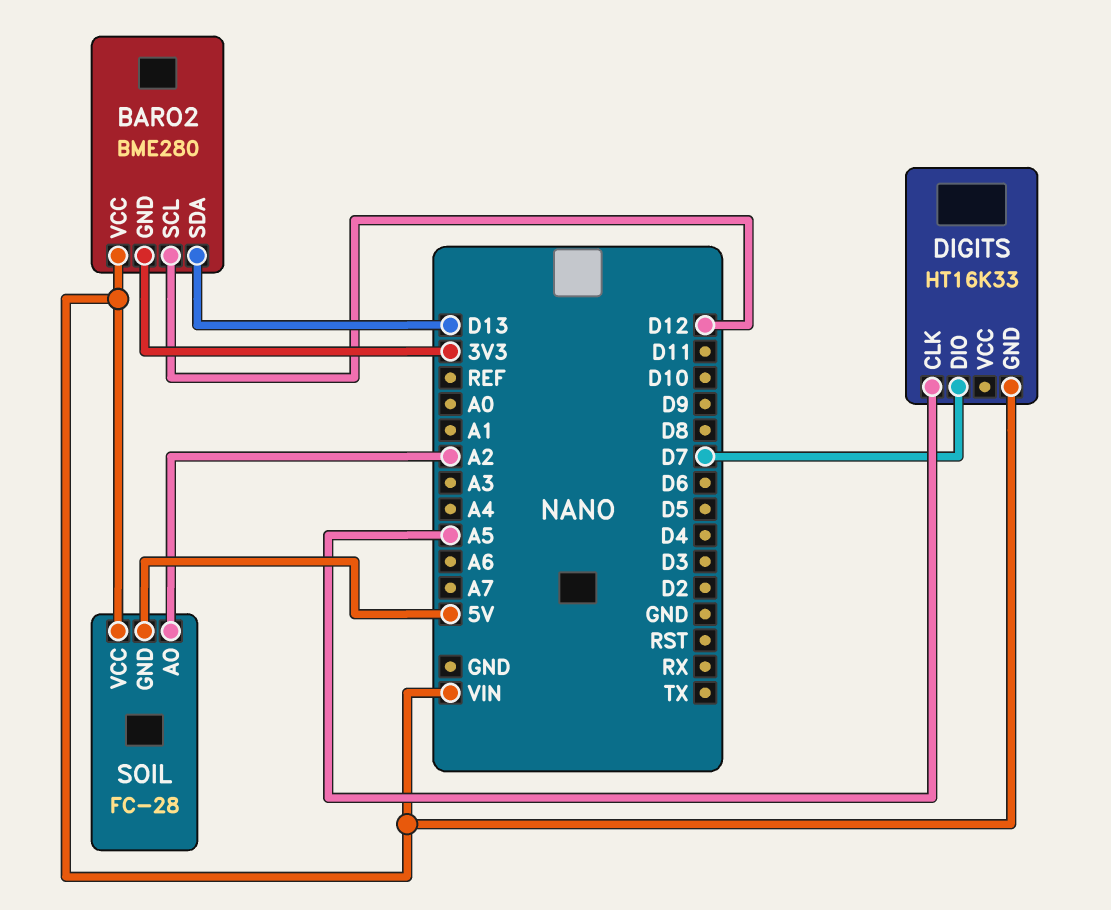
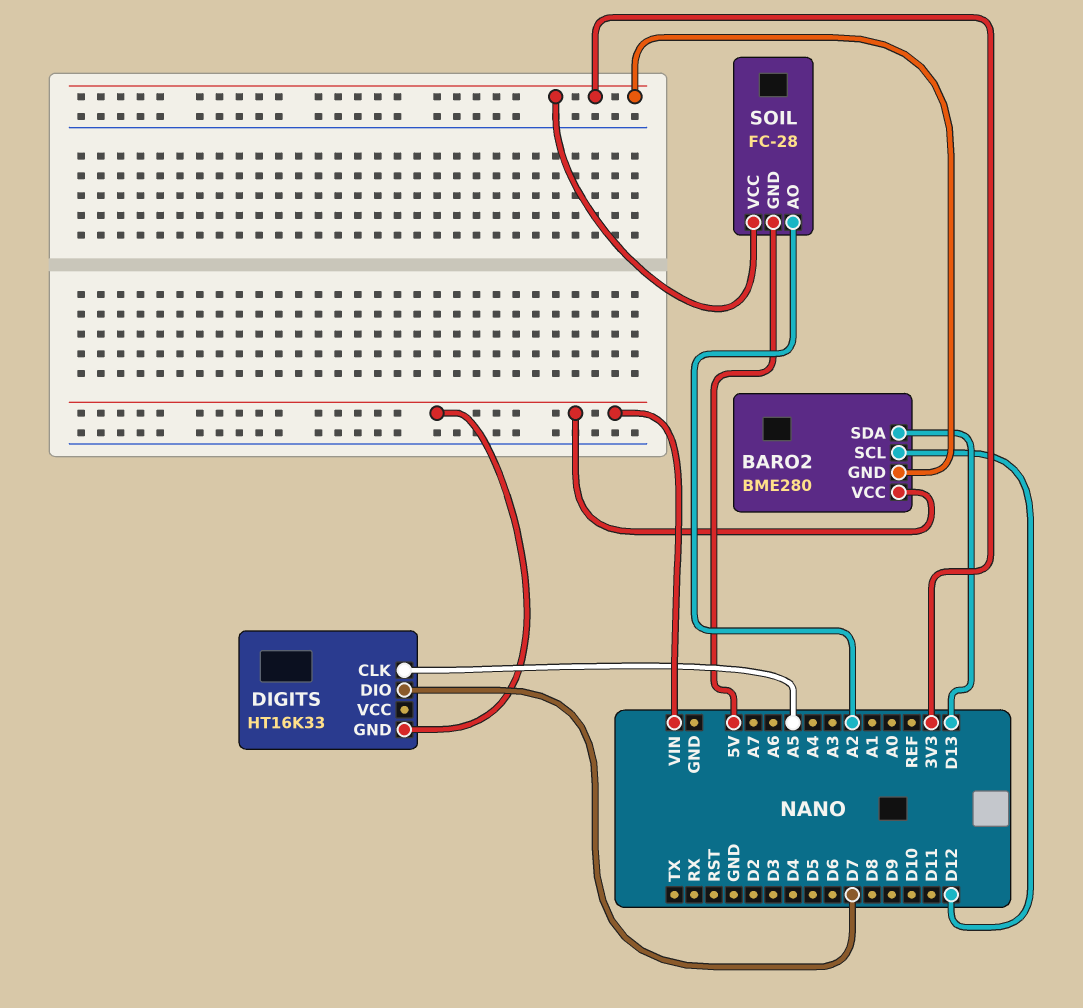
SOIL pin VCC: VIN -> 3V3

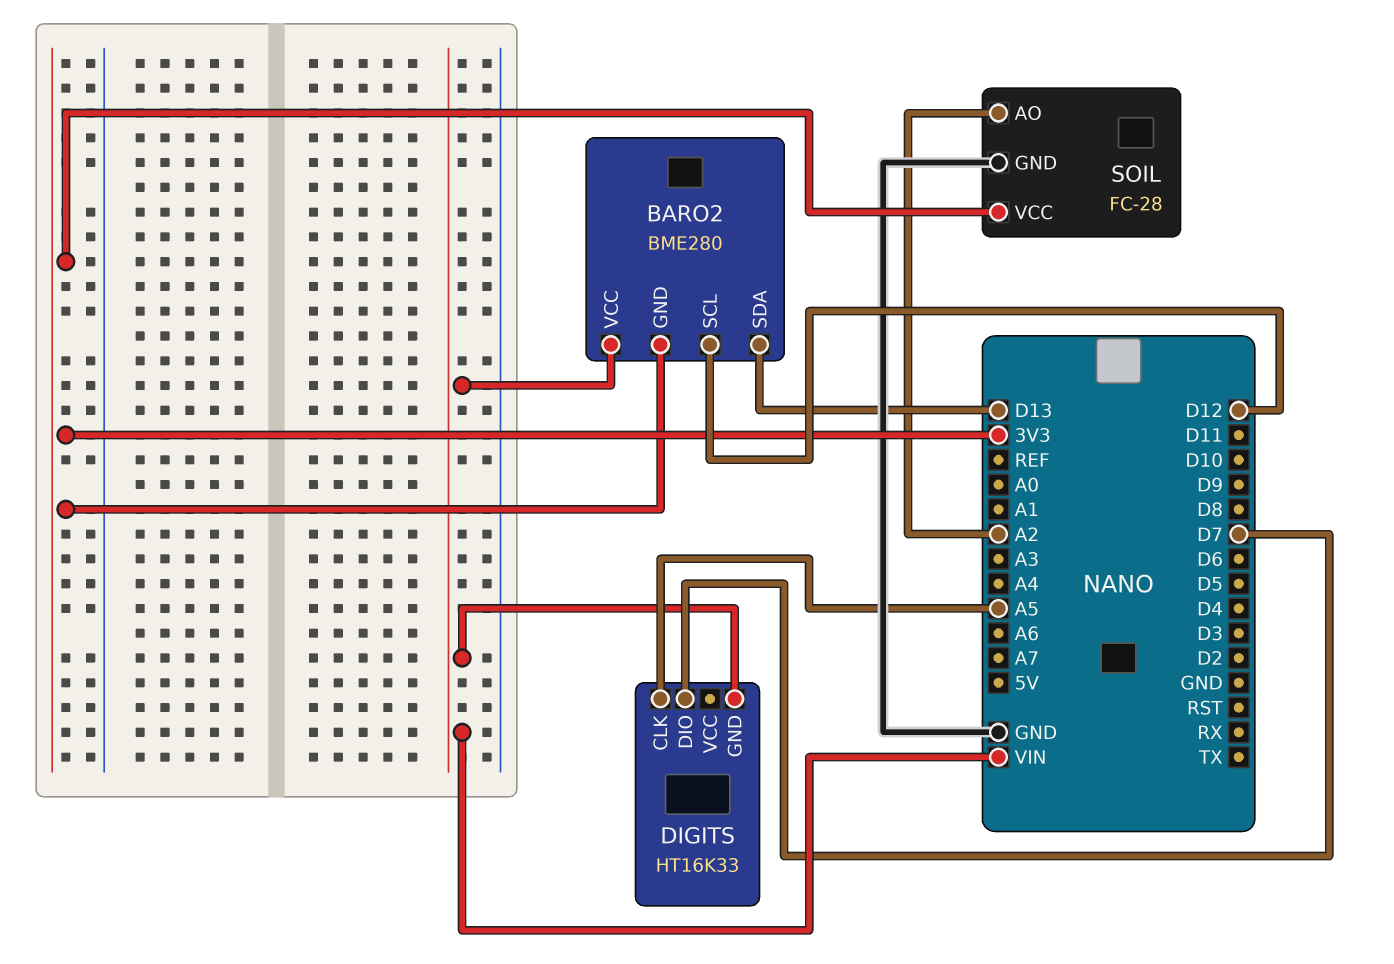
SOIL pin GND: 5V -> GND

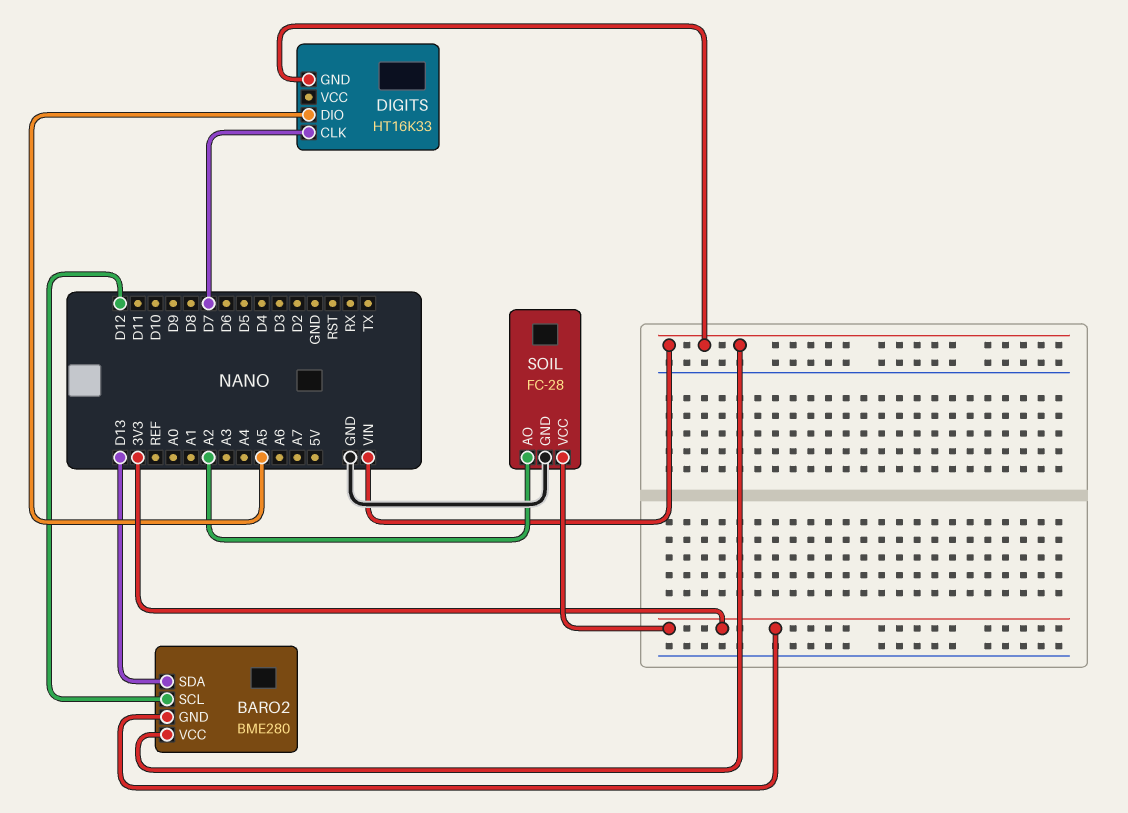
DIGITS pin CLK: A5 -> D7
DIGITS pin DIO: D7 -> A5

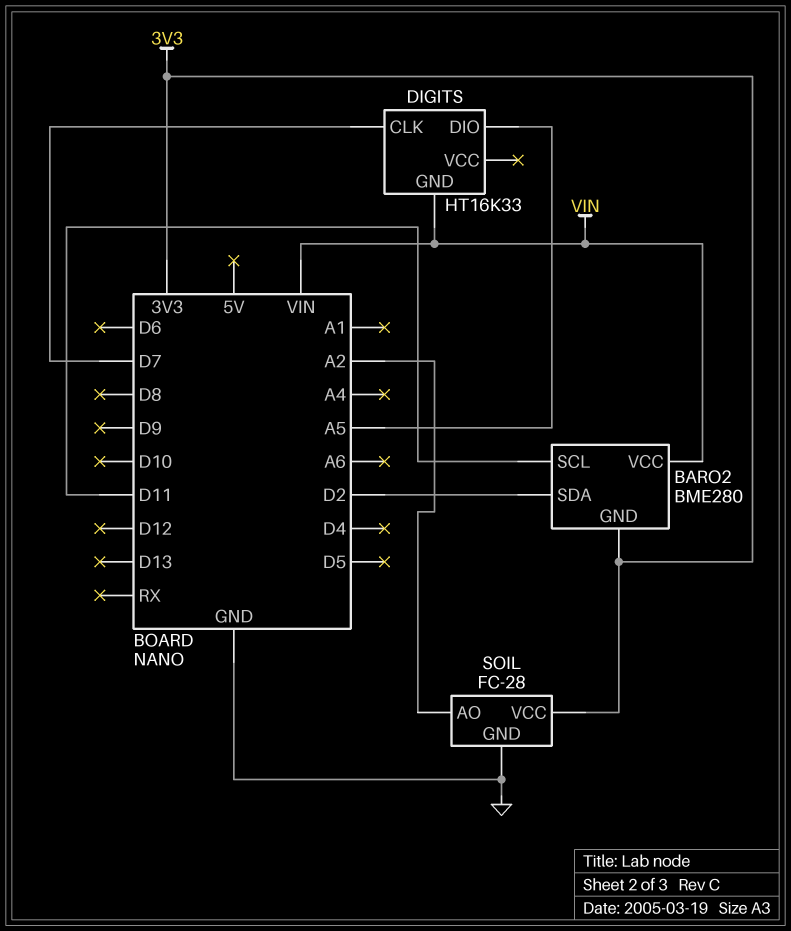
BARO2 pin SCL: D12 -> D11
BARO2 pin SDA: D13 -> D2

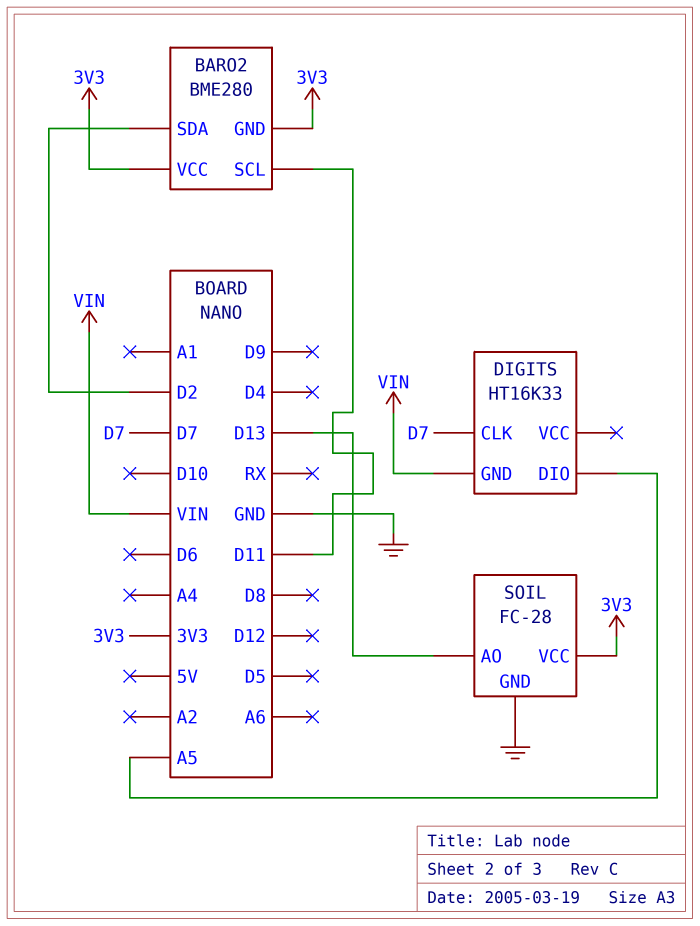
BARO2 pin VCC: VIN -> 3V3
SOIL pin AO: A2 -> D13

